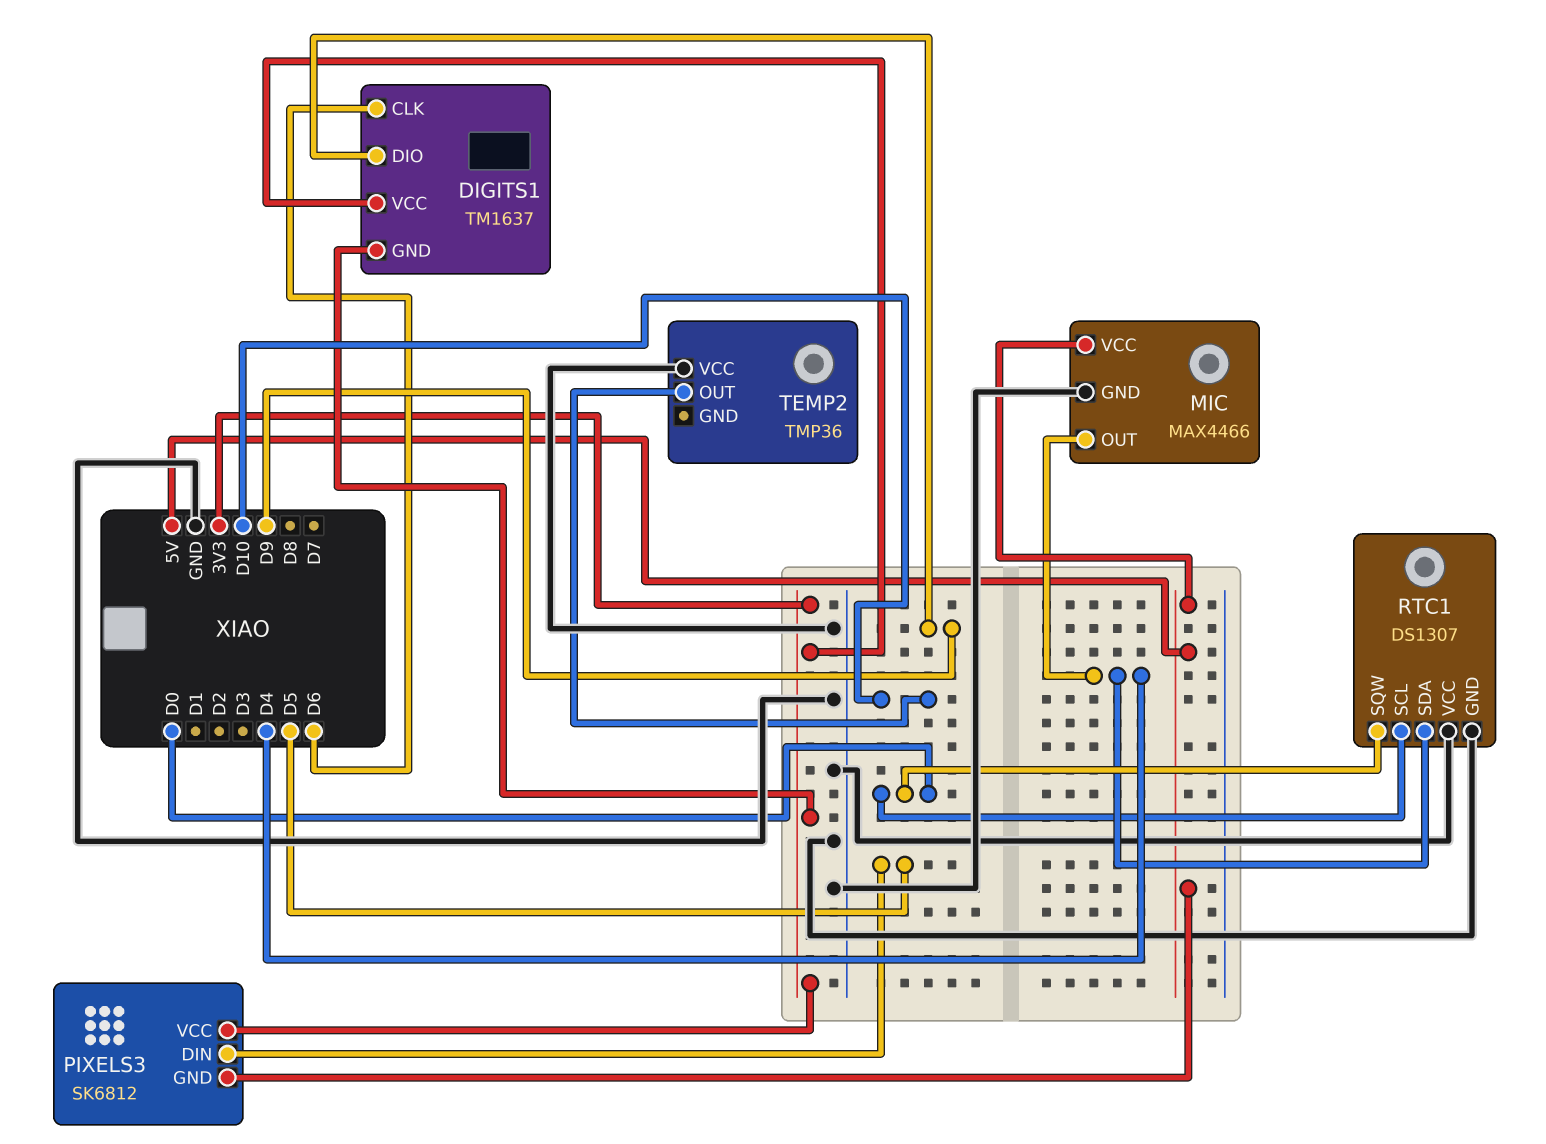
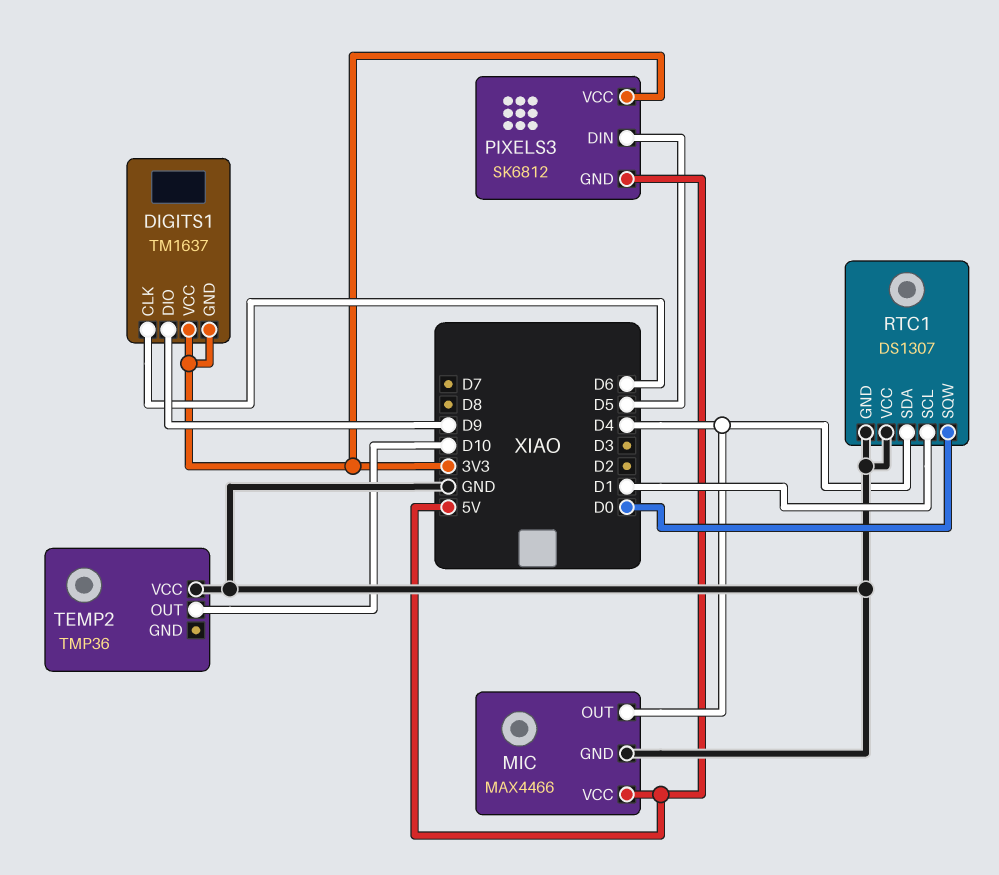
RTC1 pin SCL: D0 -> D1

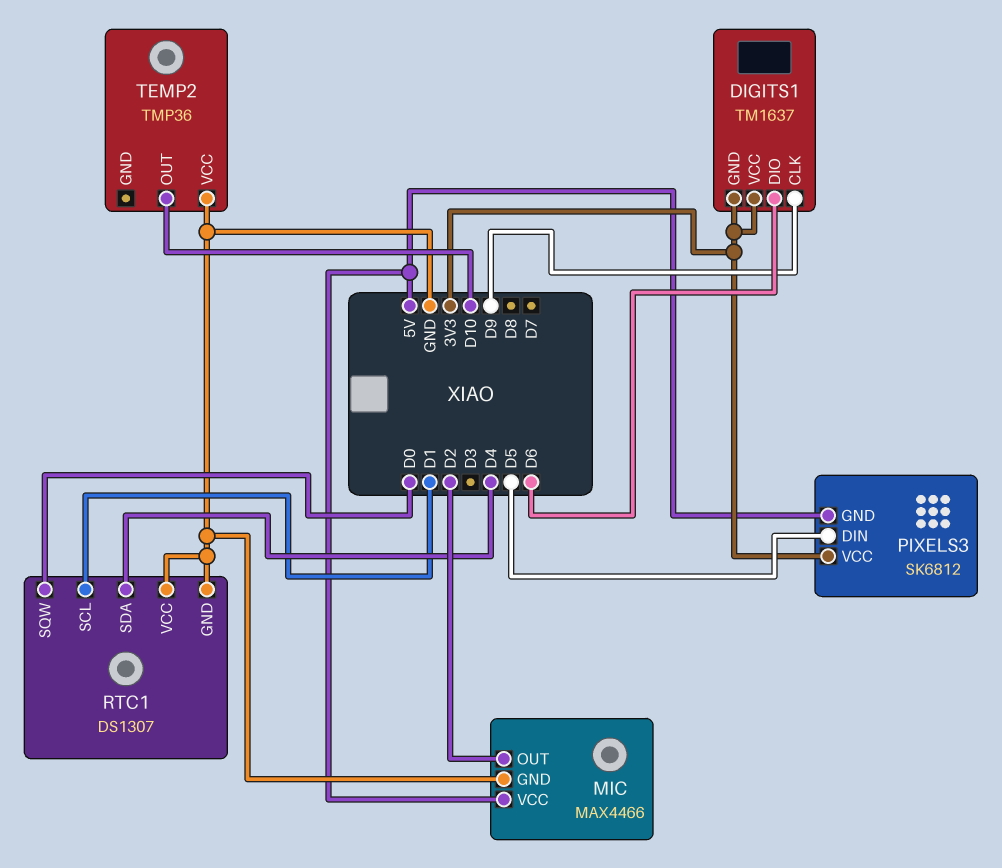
DIGITS1 pin CLK: D6 -> D9
DIGITS1 pin DIO: D9 -> D6
MIC pin OUT: D4 -> D2

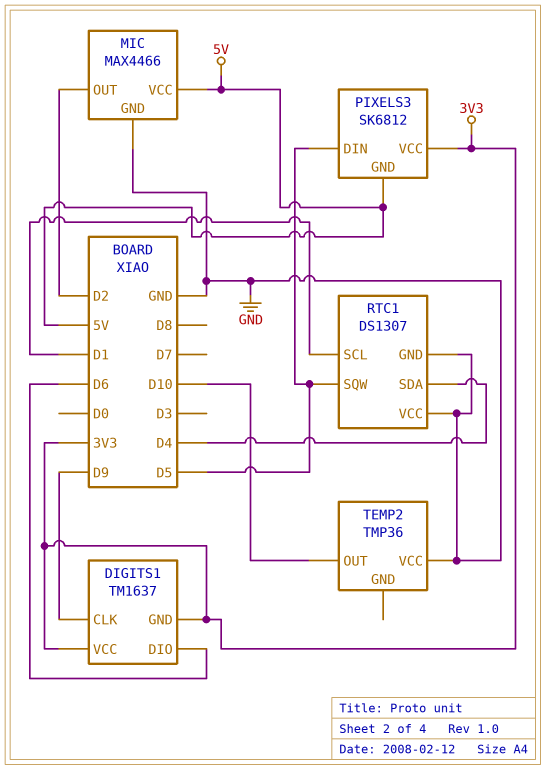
RTC1 pin SQW: D0 -> D5

